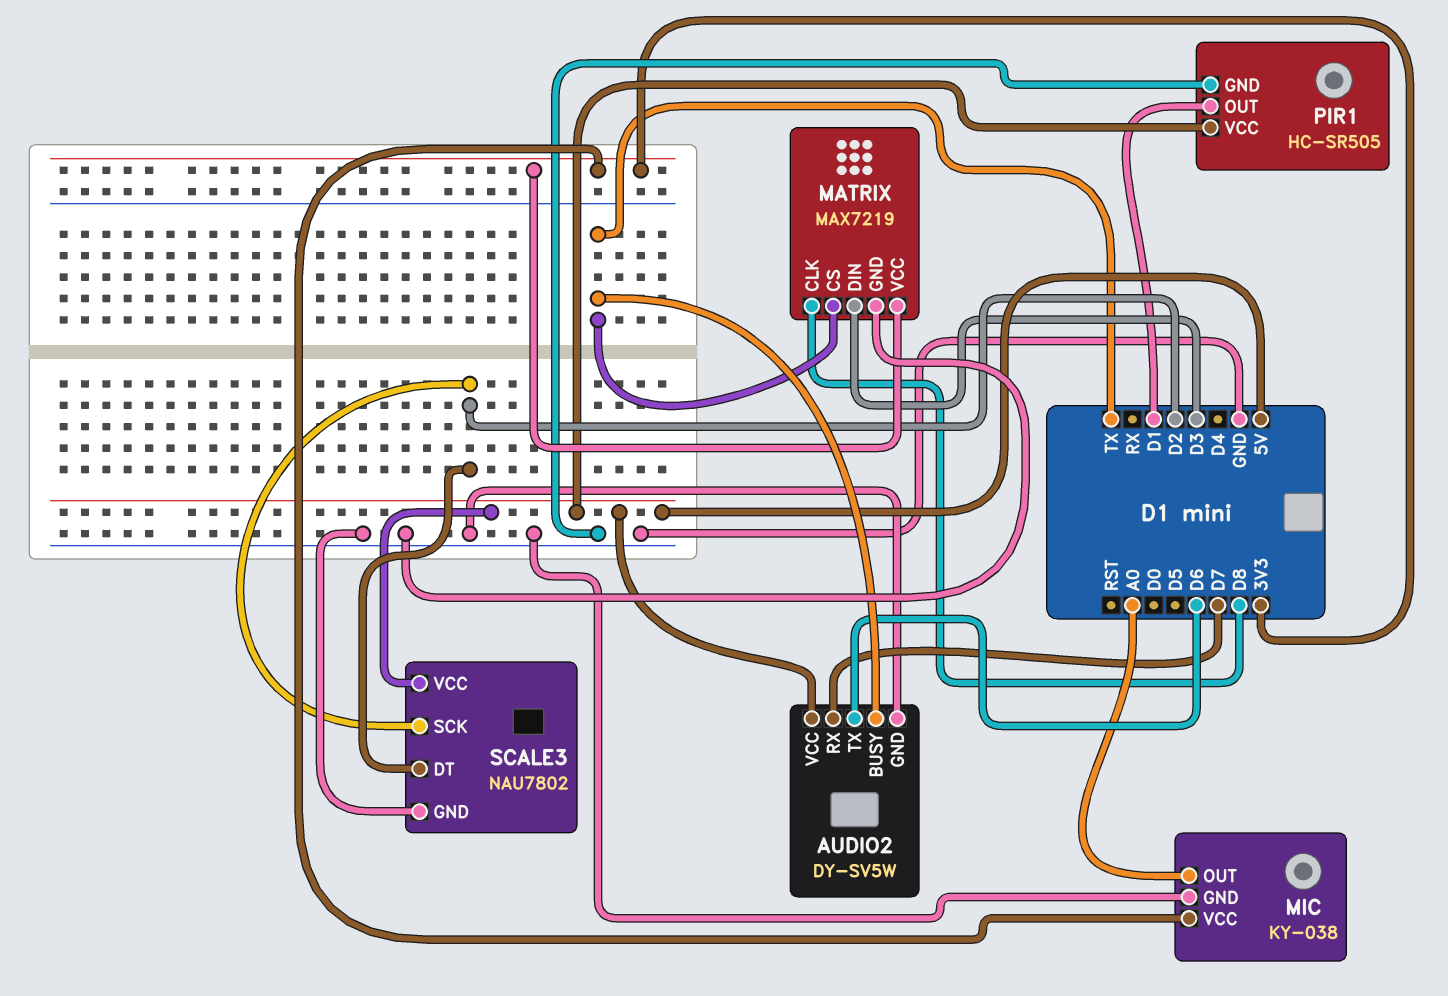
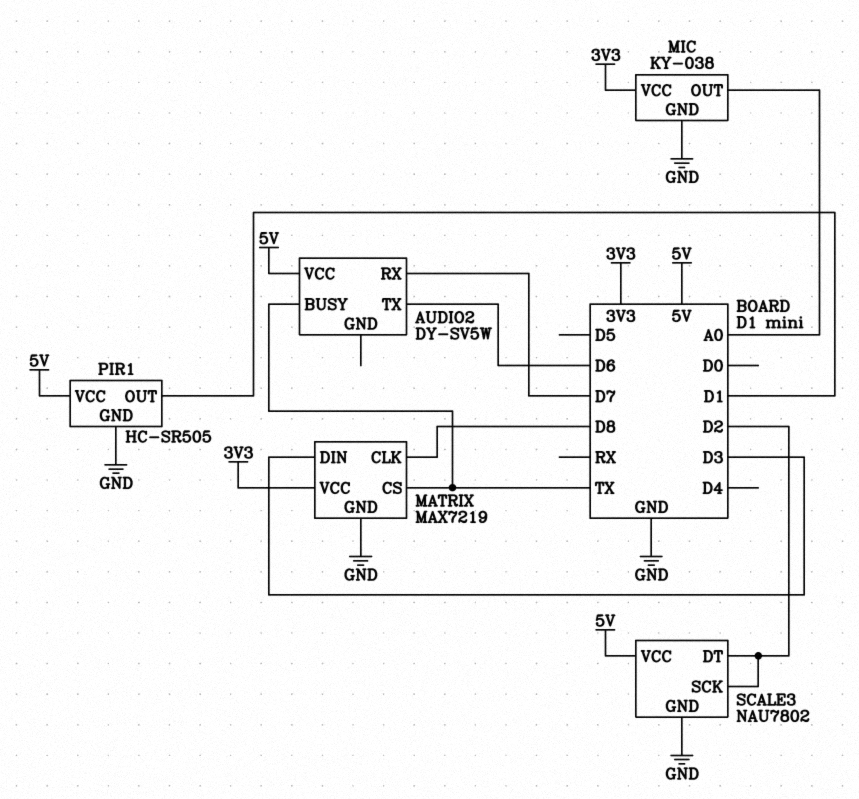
AUDIO2 pin GND: GND -> none

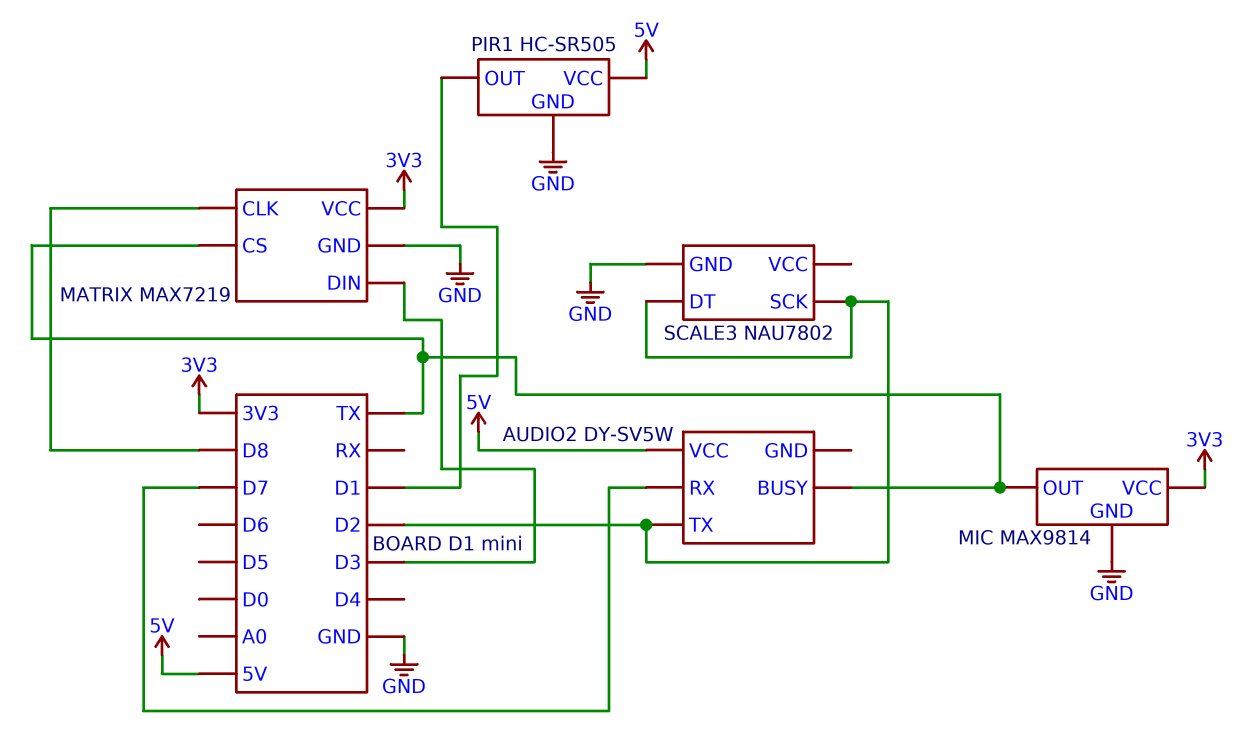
AUDIO2 pin TX: D6 -> D2
MIC: KY-038 -> MAX9814
MIC pin OUT: A0 -> TX
SCALE3 pin VCC: 5V -> none

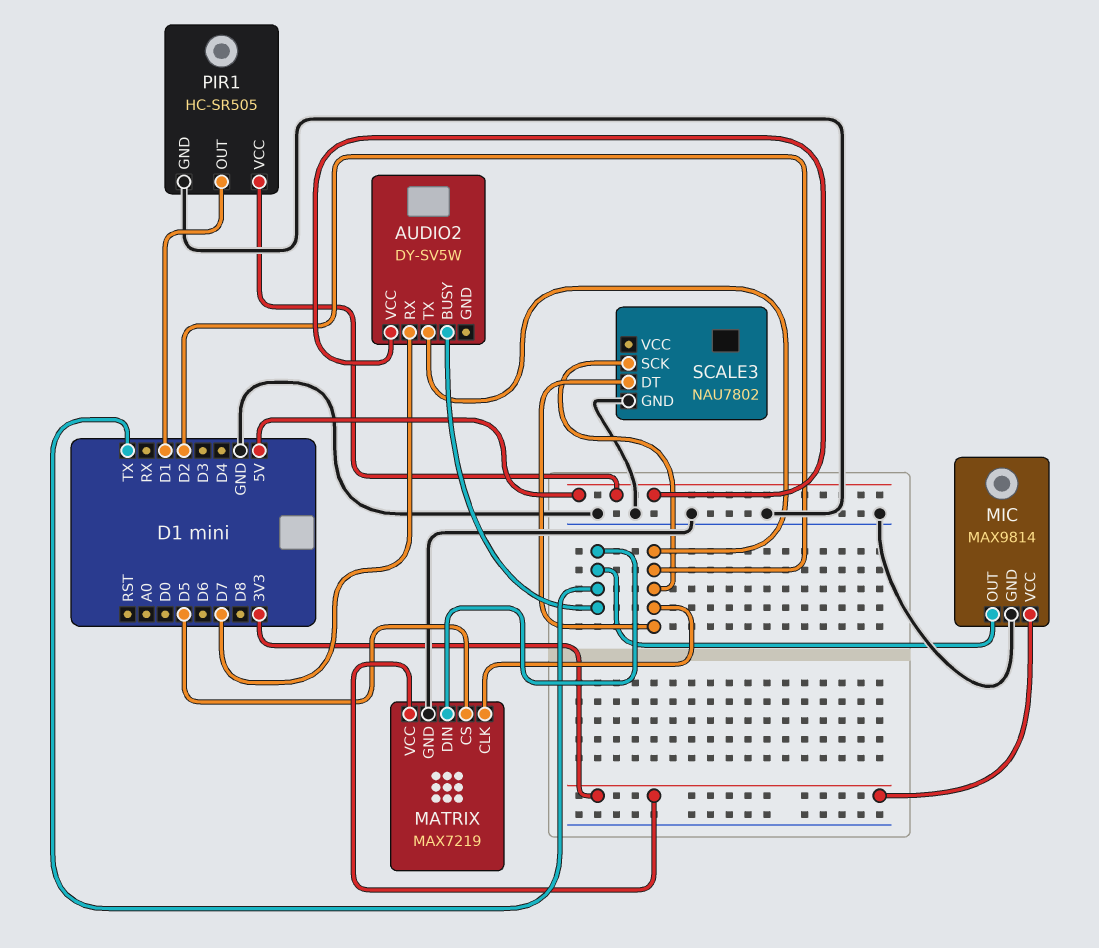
MATRIX pin CLK: D8 -> D2
MATRIX pin CS: TX -> D5
MATRIX pin DIN: D3 -> TX

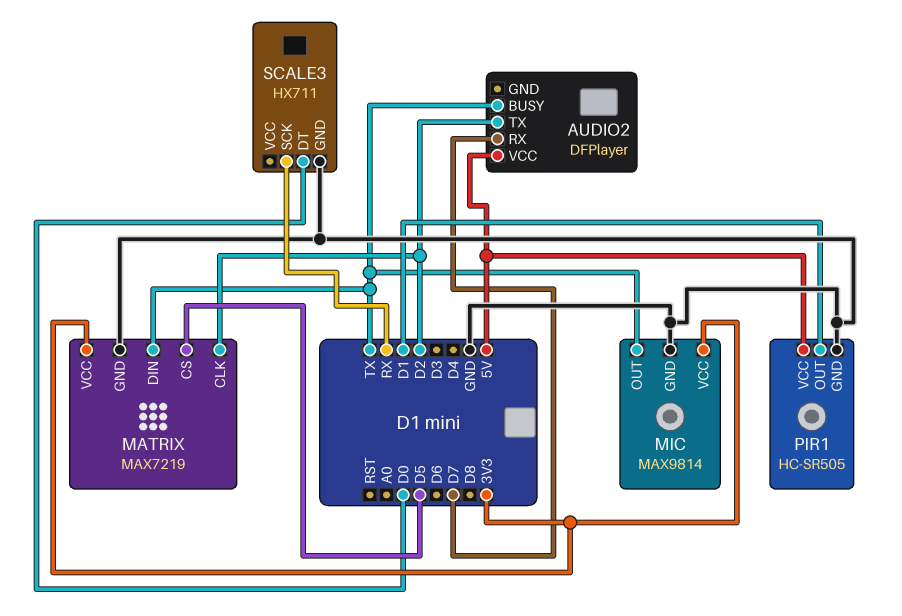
AUDIO2: DY-SV5W -> DFPlayer
SCALE3: NAU7802 -> HX711
SCALE3 pin DT: D2 -> D0
SCALE3 pin SCK: D2 -> RX

